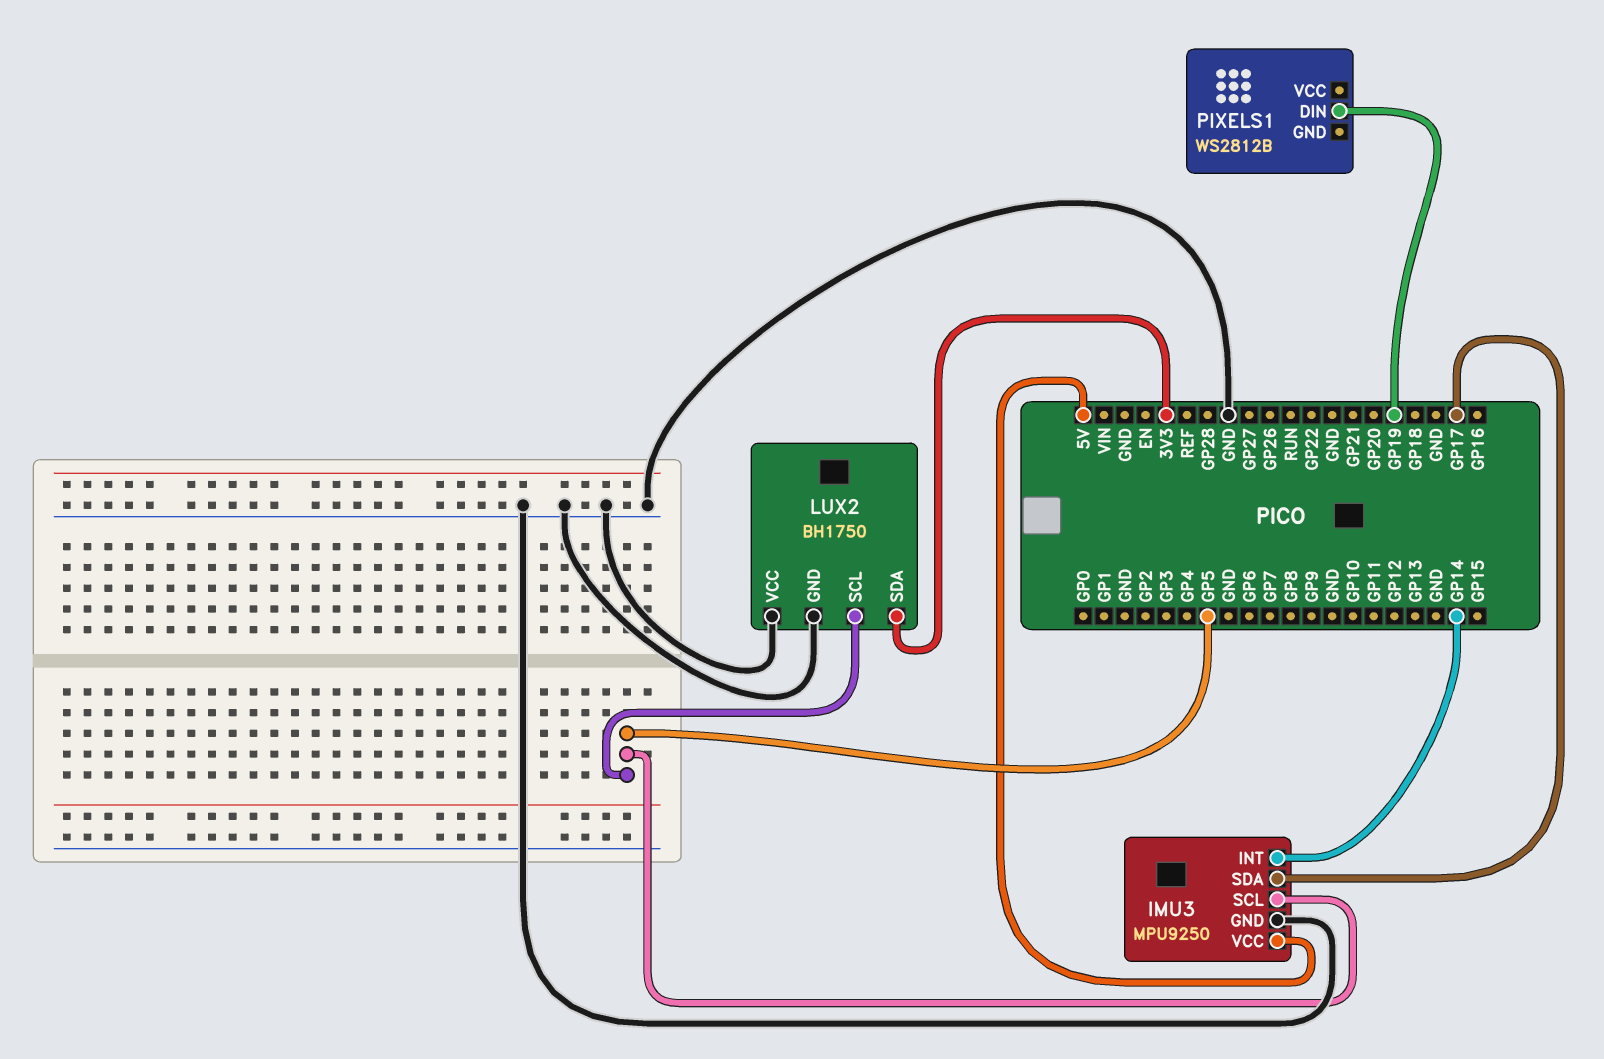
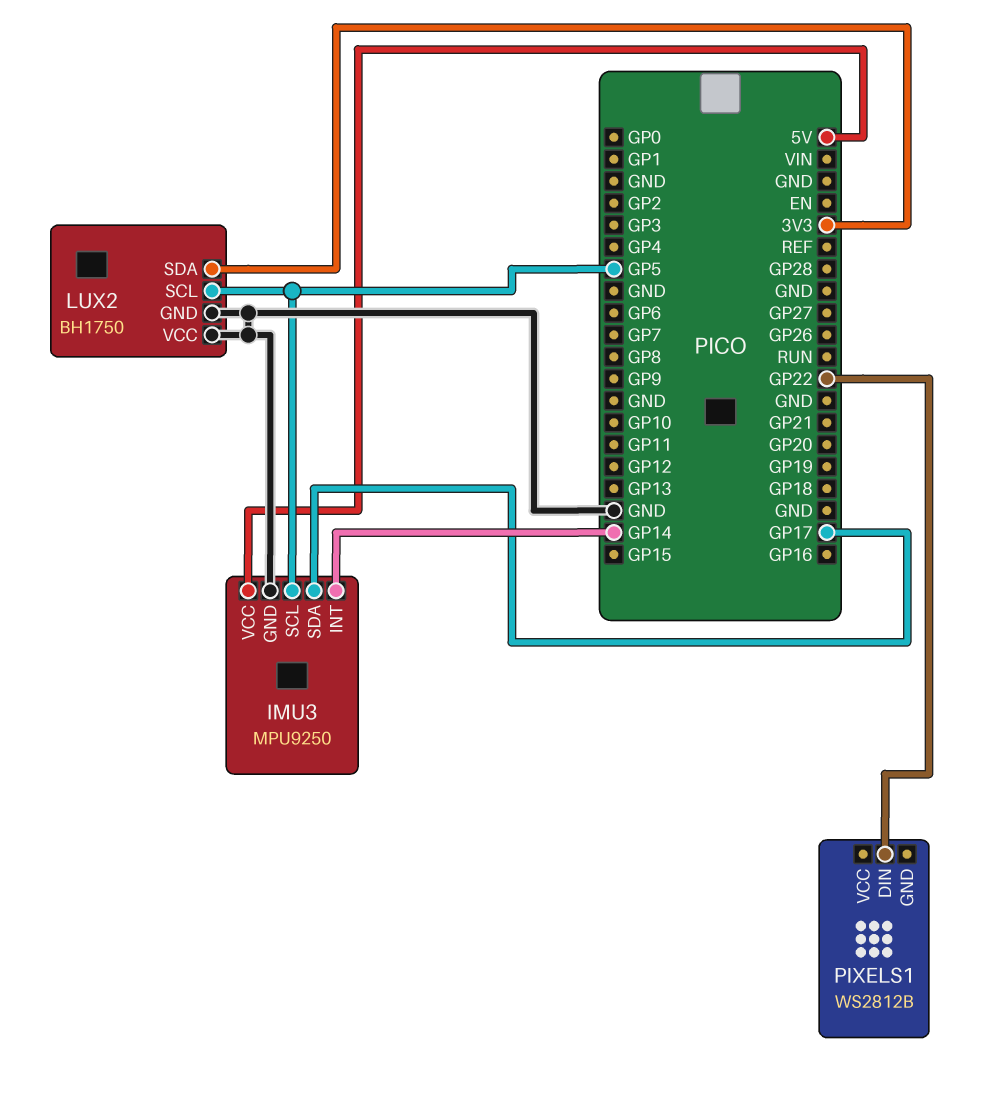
PIXELS1 pin DIN: GP19 -> GP22

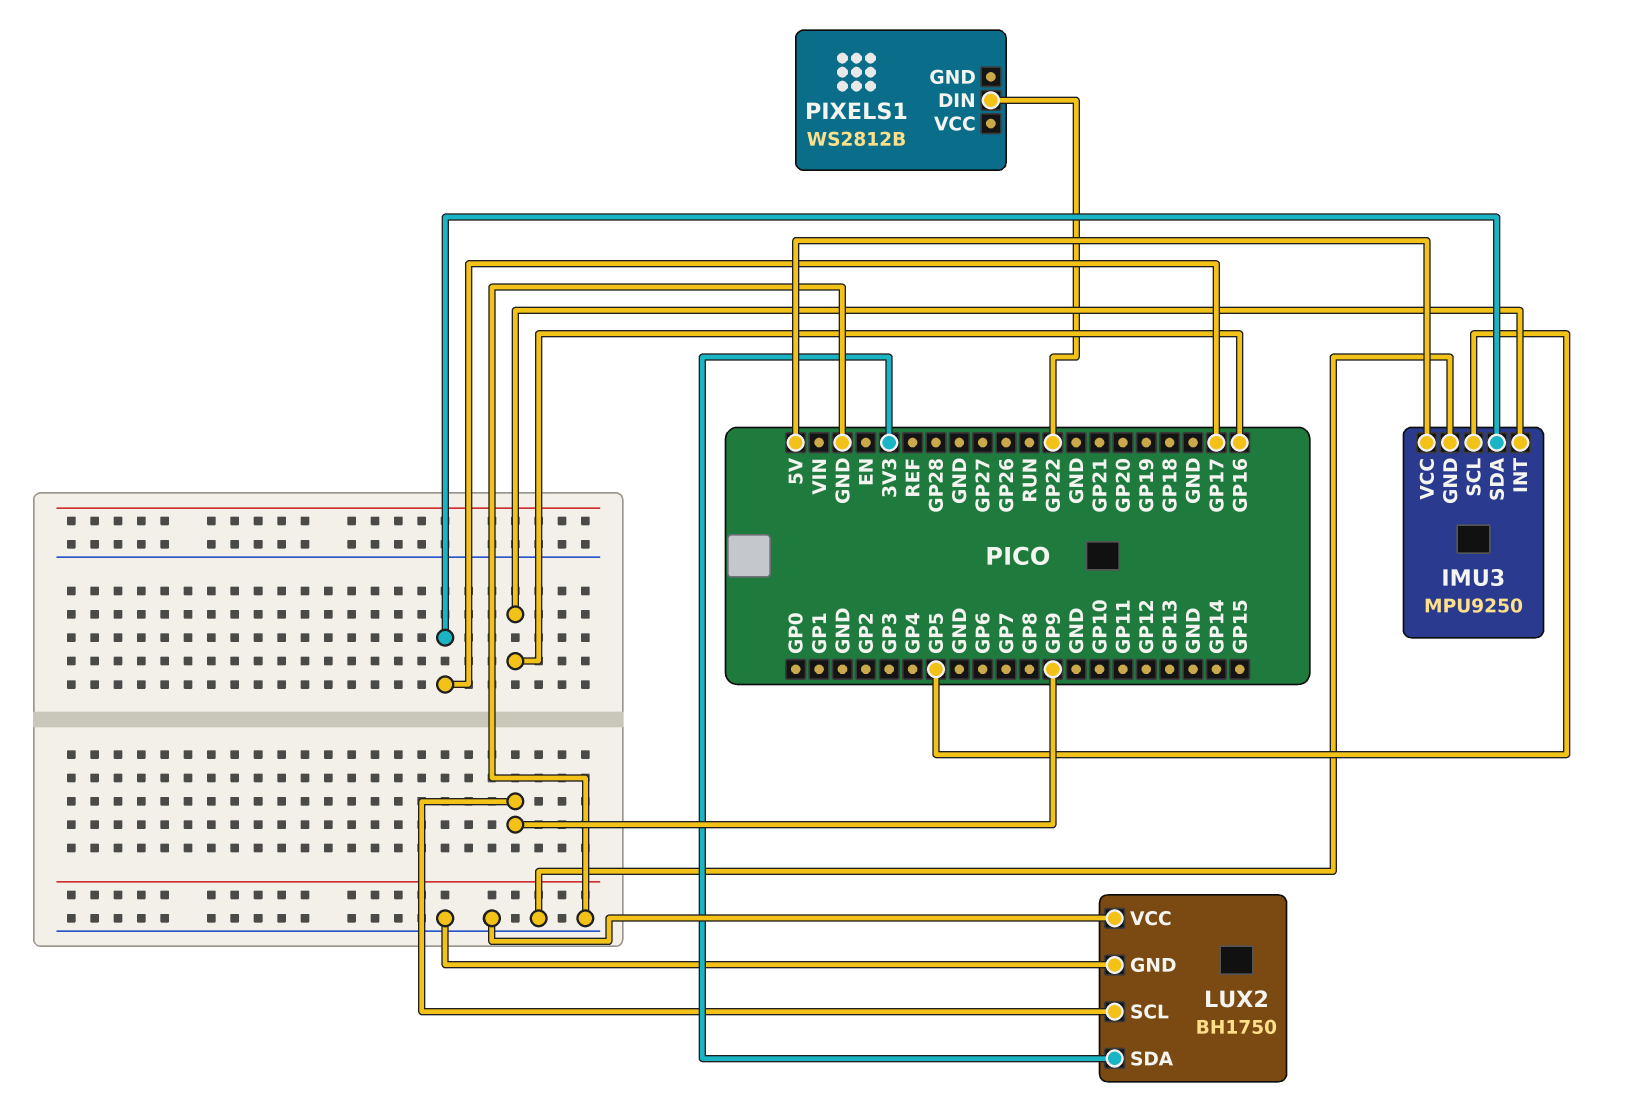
IMU3 pin INT: GP14 -> GP16
LUX2 pin SCL: GP5 -> GP9

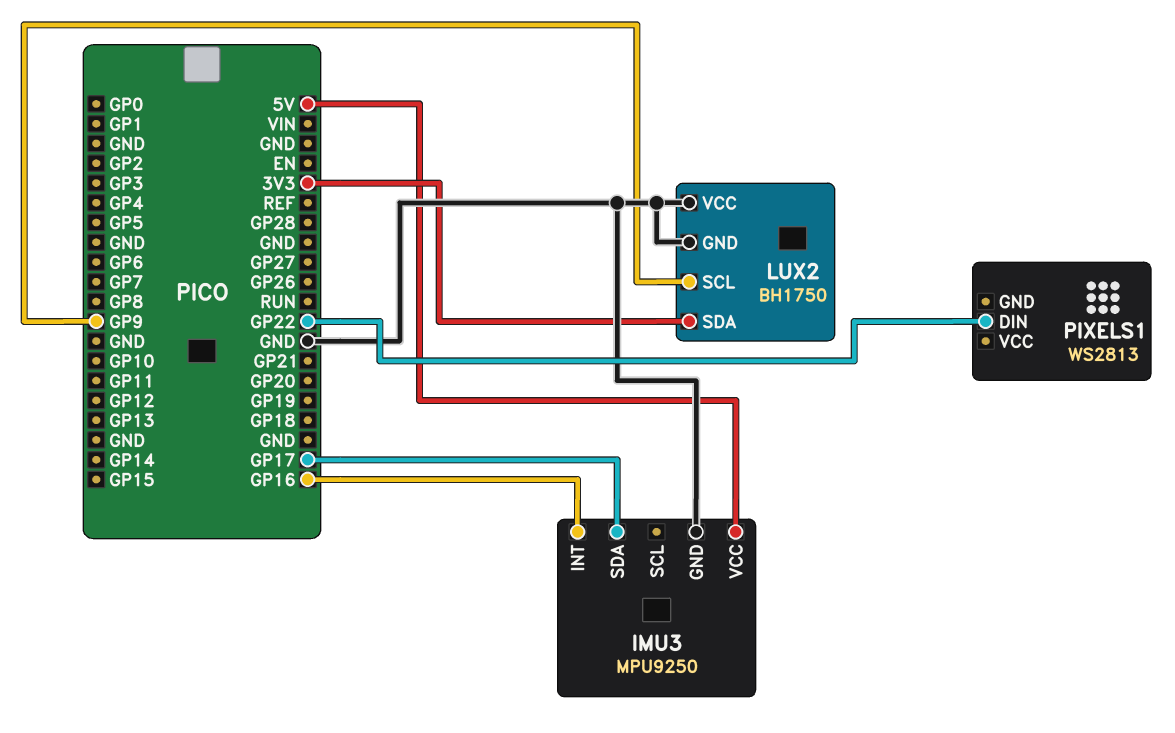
IMU3 pin SCL: GP5 -> none
PIXELS1: WS2812B -> WS2813

